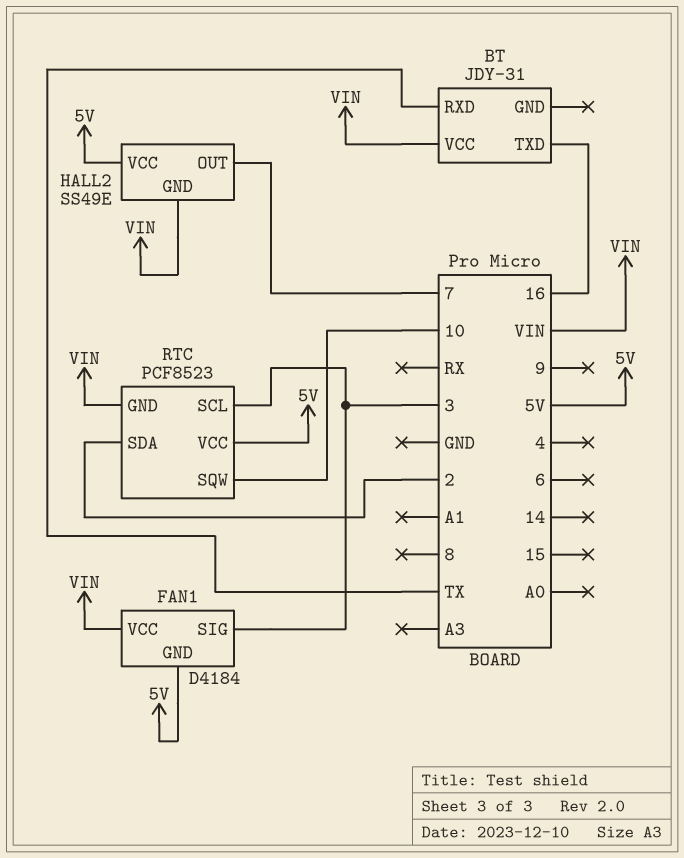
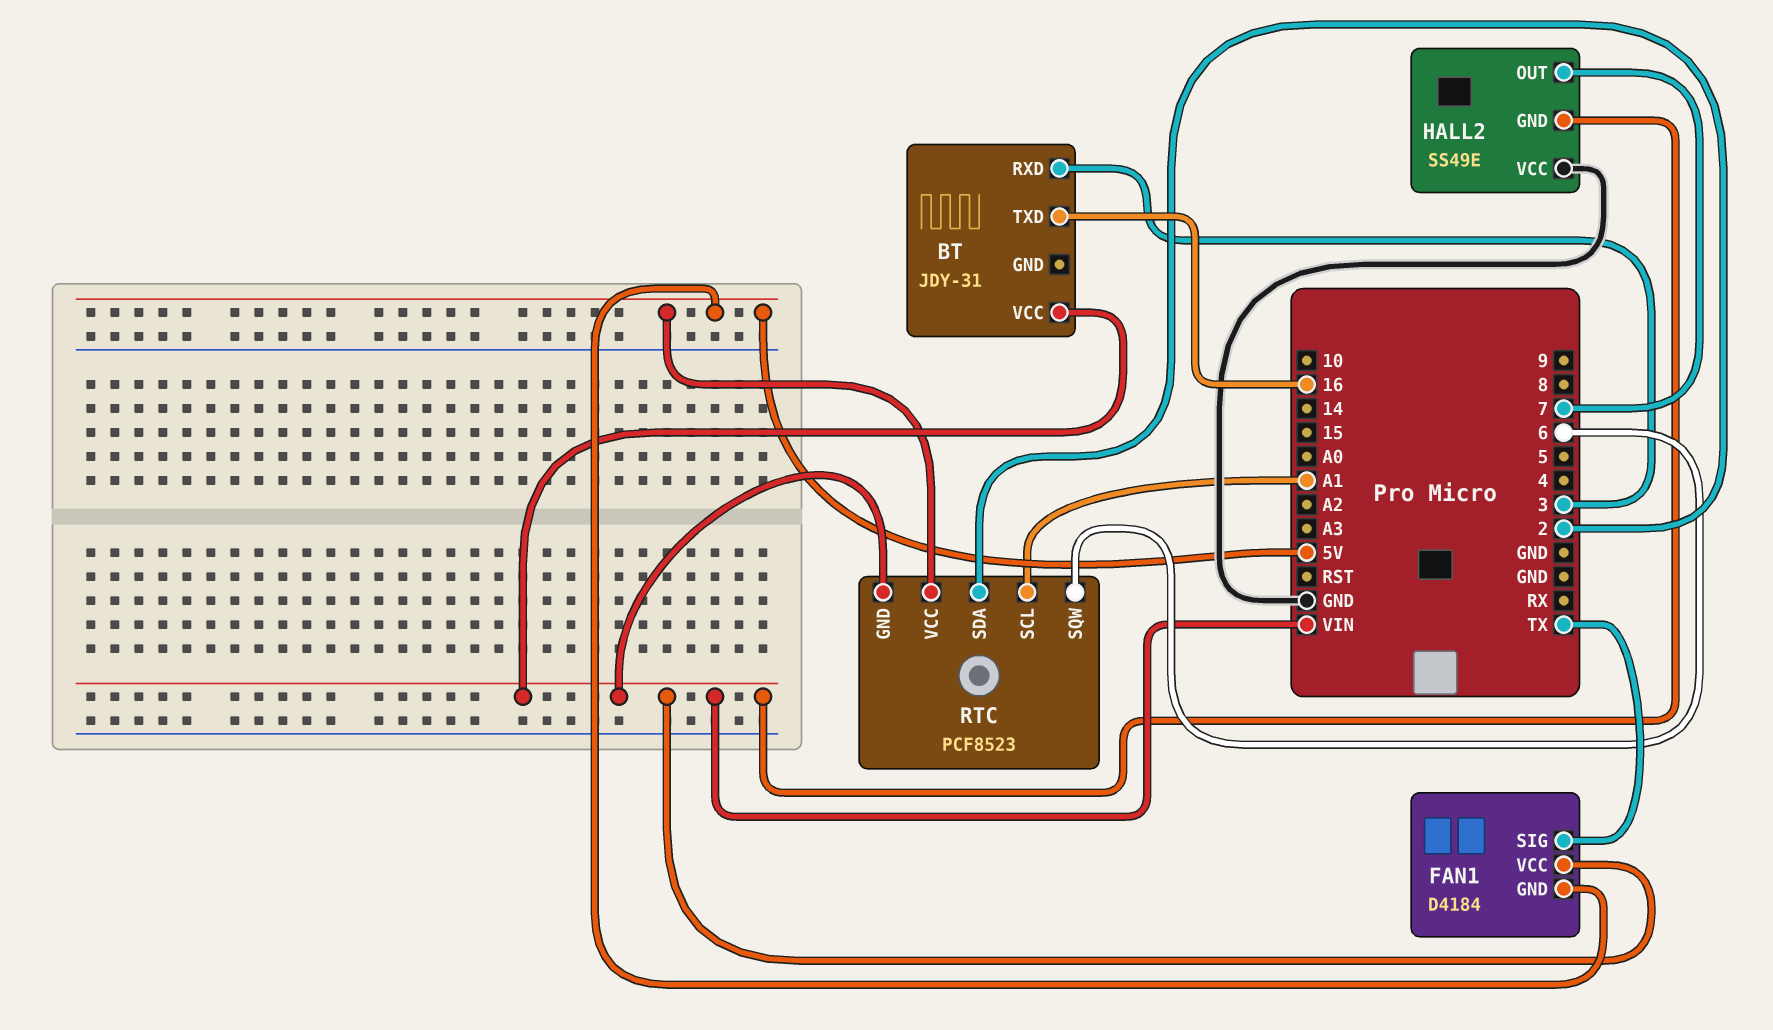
BT pin RXD: TX -> 3
FAN1 pin SIG: 3 -> TX
HALL2 pin VCC: 5V -> GND
RTC pin SCL: 3 -> A1
RTC pin SQW: 10 -> 6

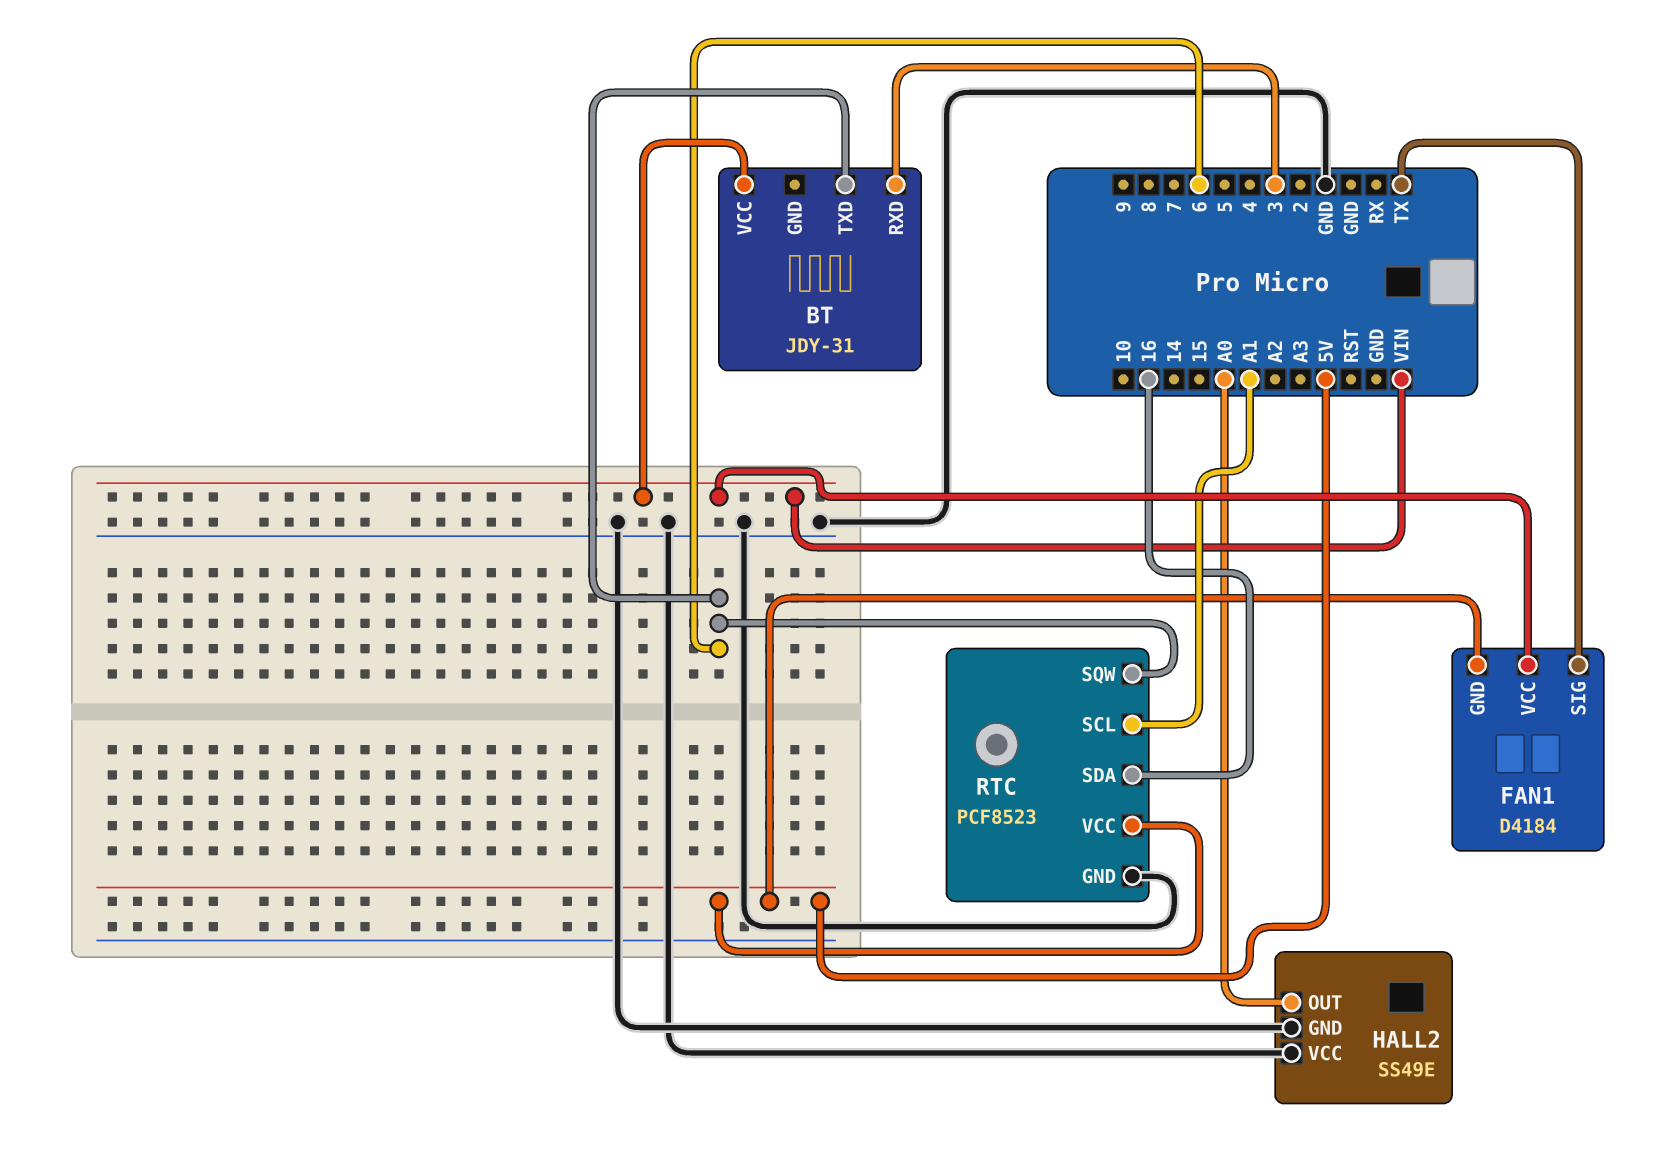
BT pin TXD: 16 -> 6
HALL2 pin GND: VIN -> GND
HALL2 pin OUT: 7 -> A0
RTC pin GND: VIN -> GND
RTC pin SDA: 2 -> 16

